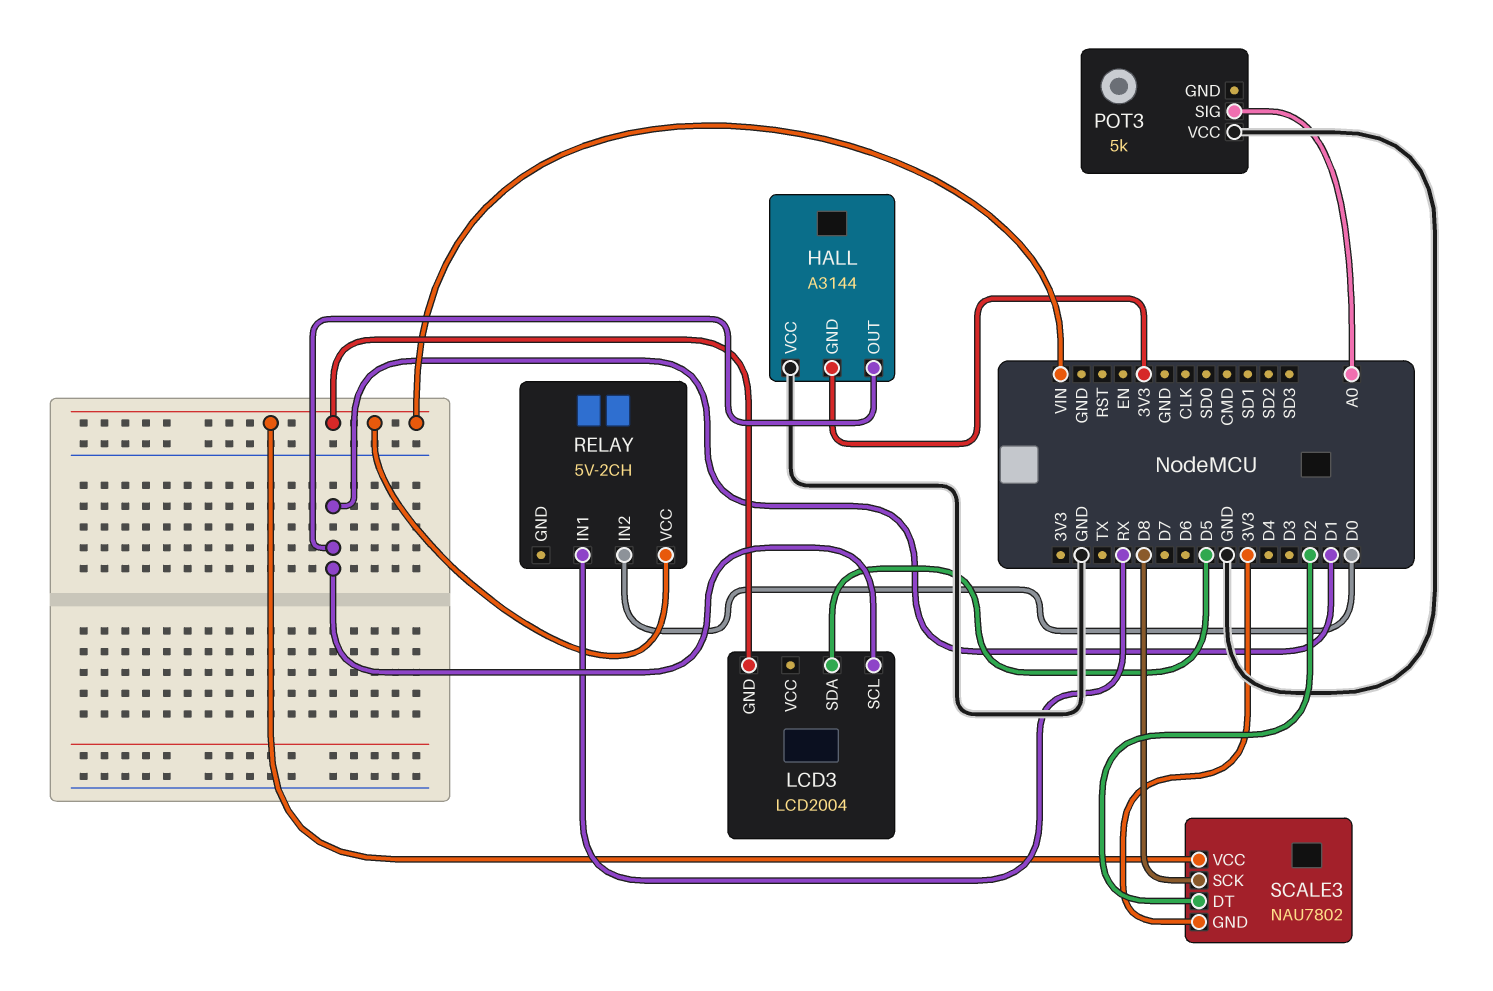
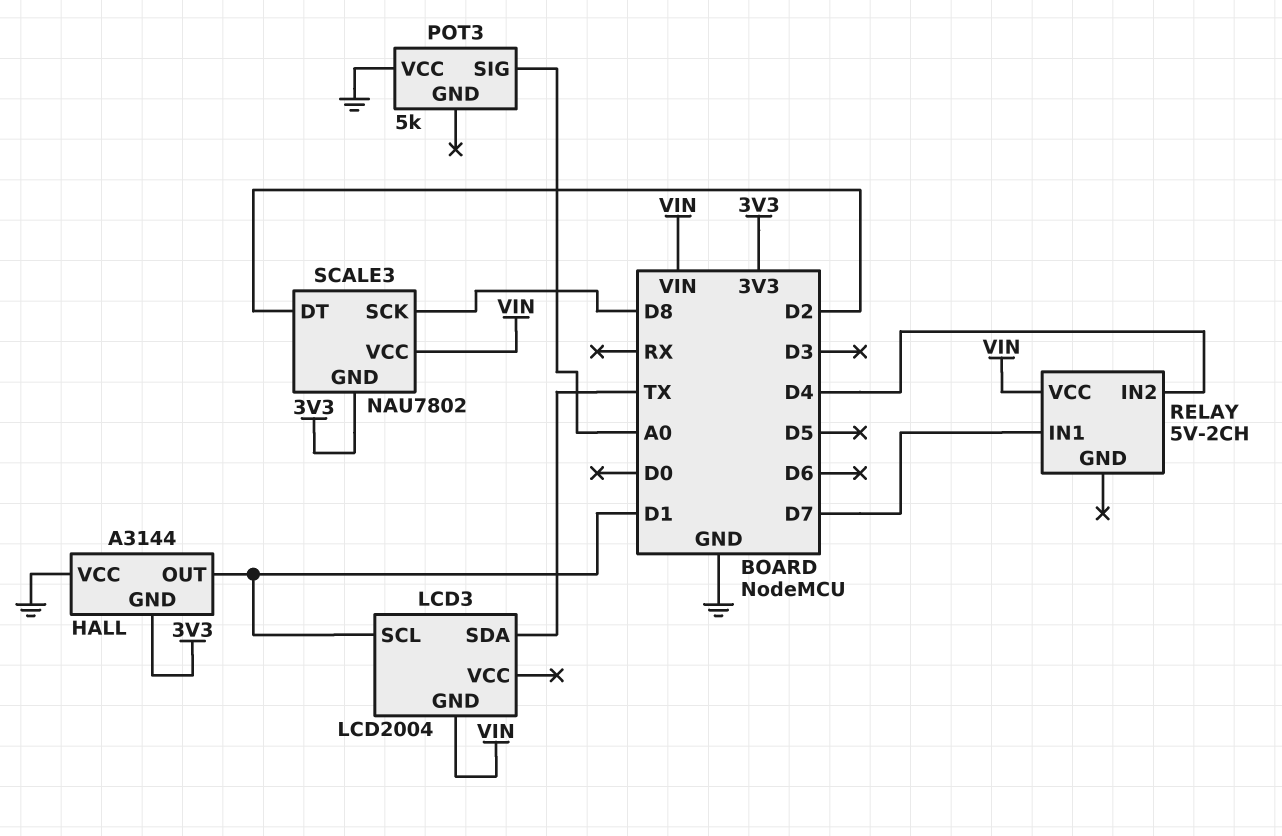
LCD3 pin SDA: D5 -> TX
RELAY pin IN1: RX -> D7
RELAY pin IN2: D0 -> D4

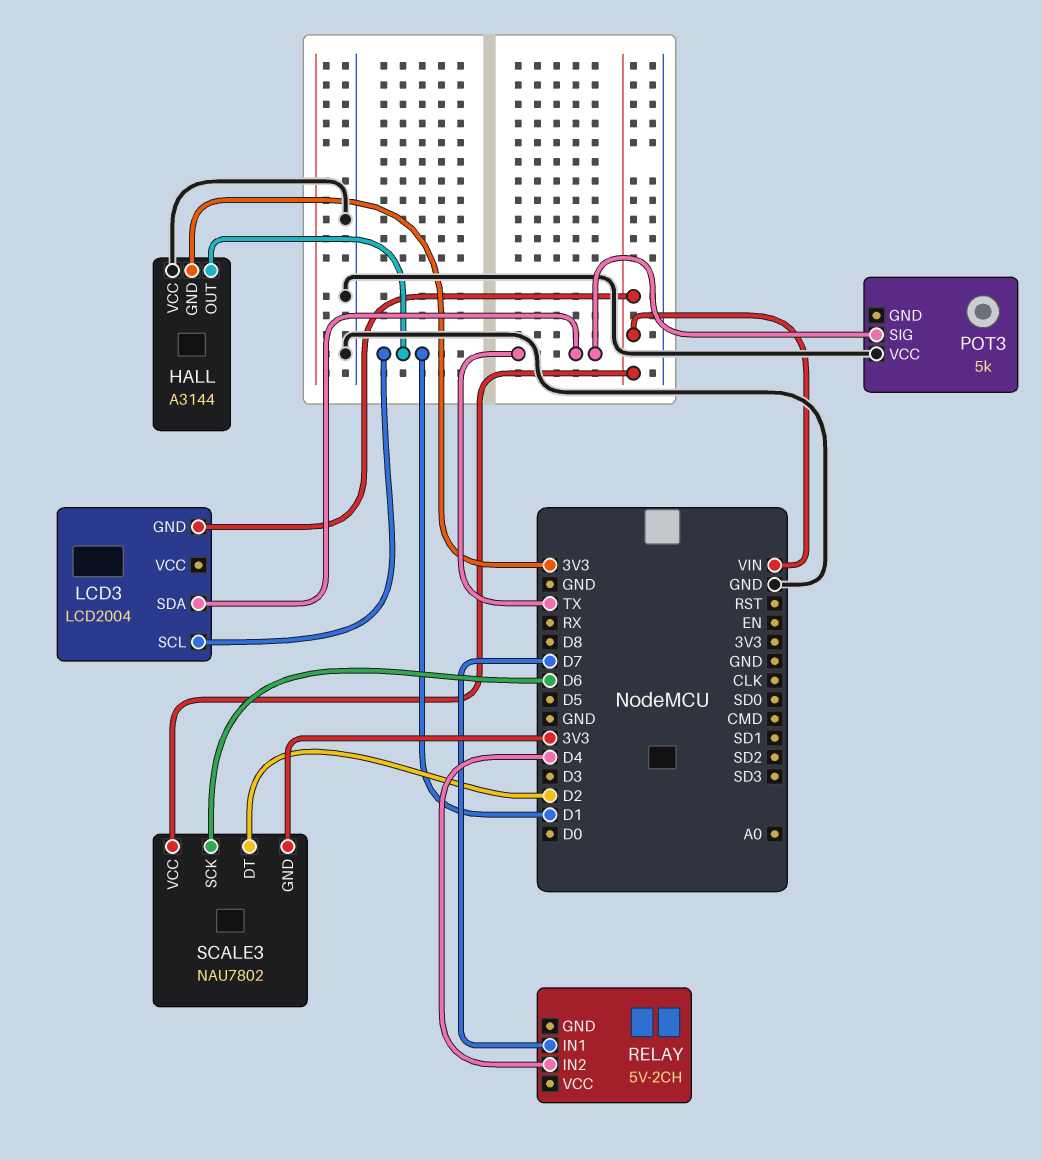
POT3 pin SIG: A0 -> TX
RELAY pin VCC: VIN -> none
SCALE3 pin SCK: D8 -> D6

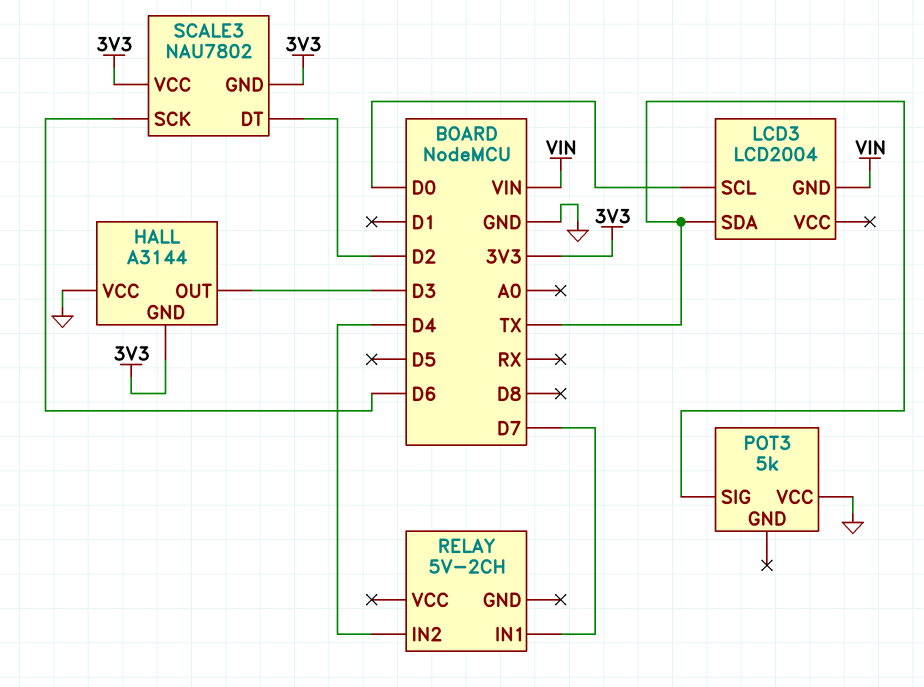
HALL pin OUT: D1 -> D3
LCD3 pin SCL: D1 -> D0
SCALE3 pin VCC: VIN -> 3V3

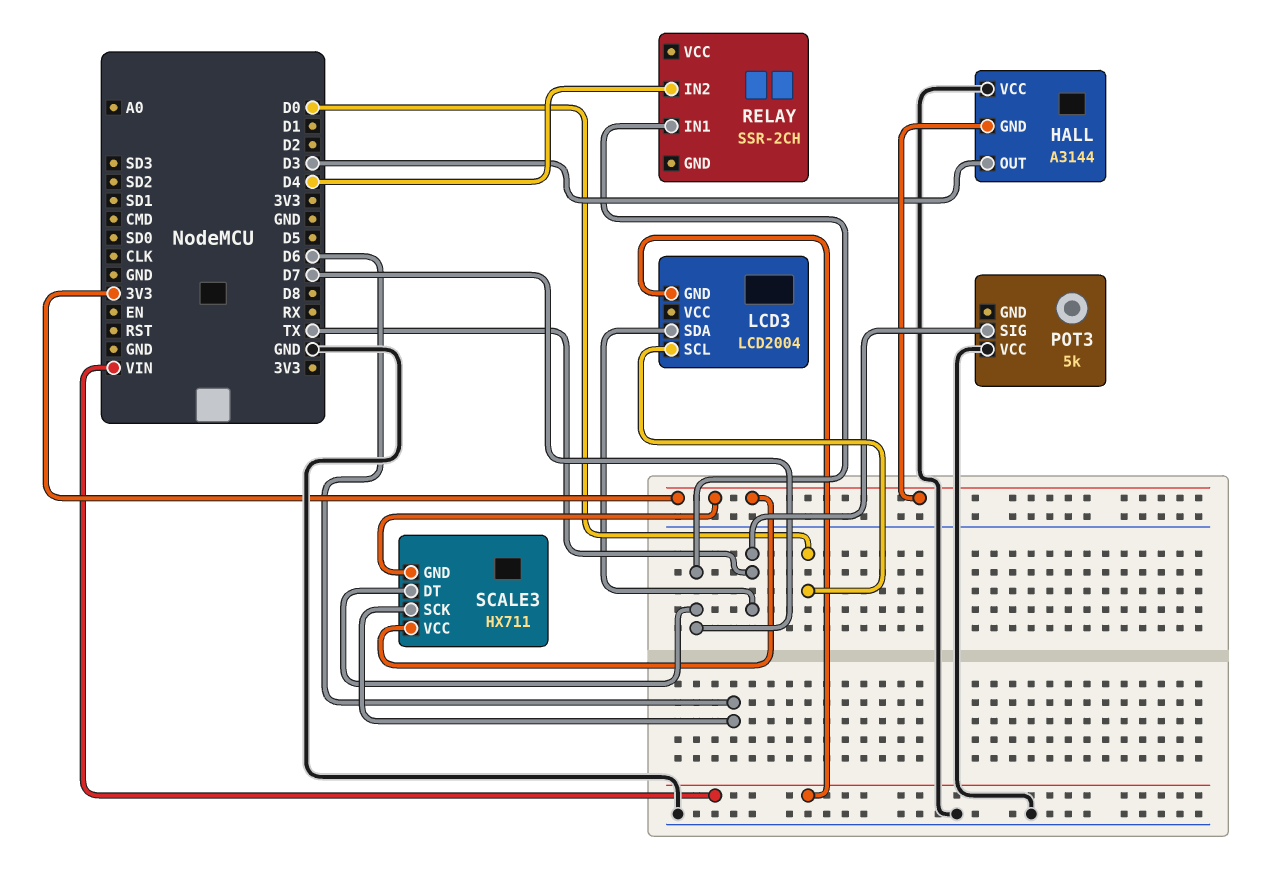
RELAY: 5V-2CH -> SSR-2CH
SCALE3: NAU7802 -> HX711
SCALE3 pin DT: D2 -> D7

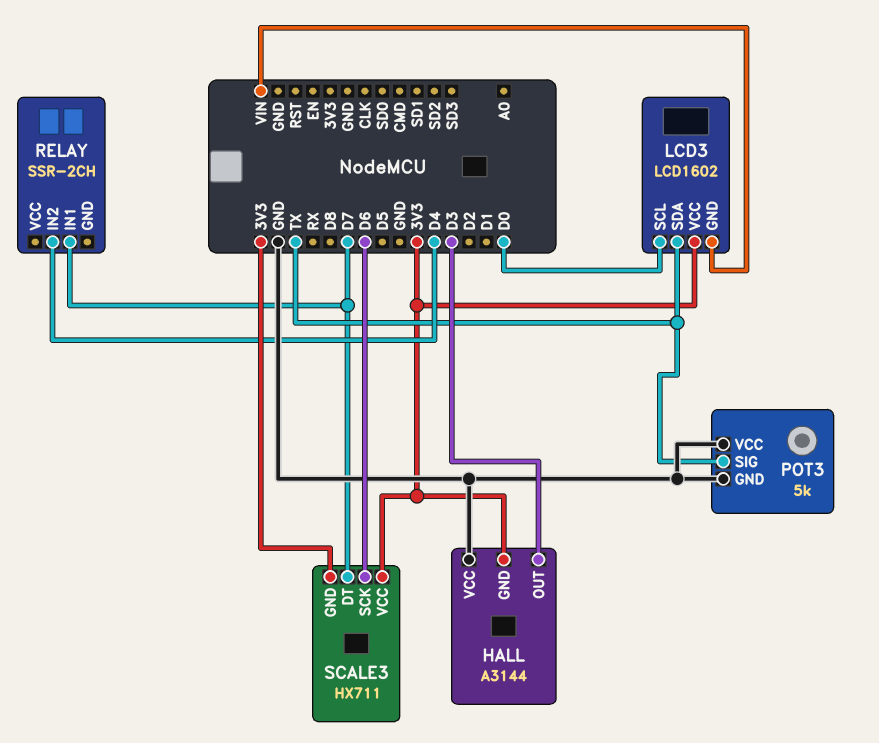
LCD3: LCD2004 -> LCD1602
LCD3 pin VCC: none -> 3V3
POT3 pin GND: none -> GND

